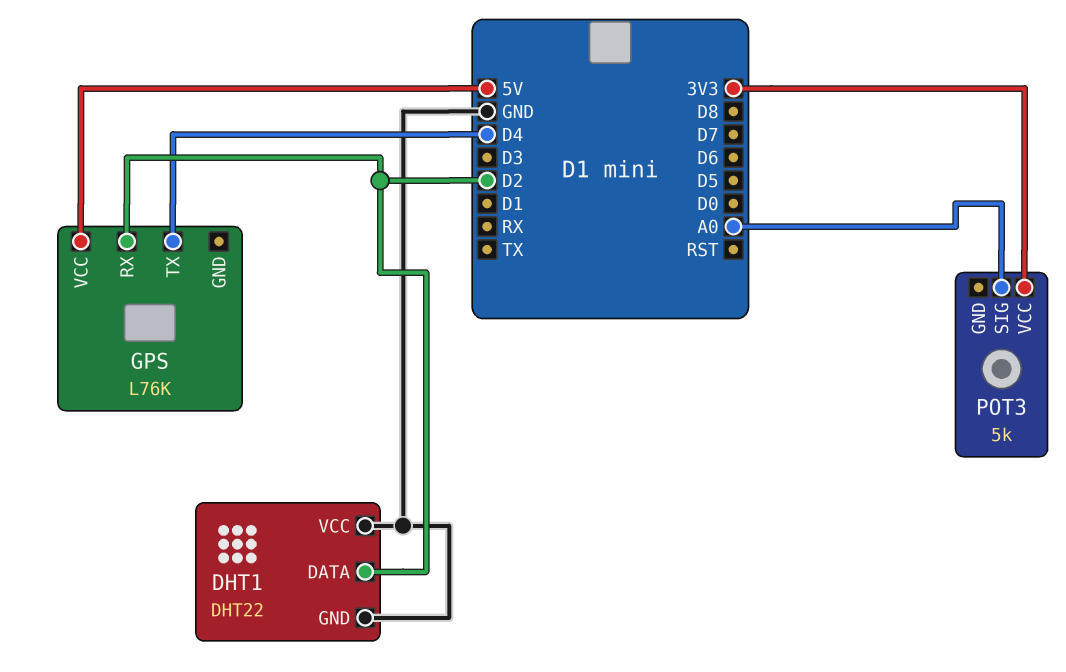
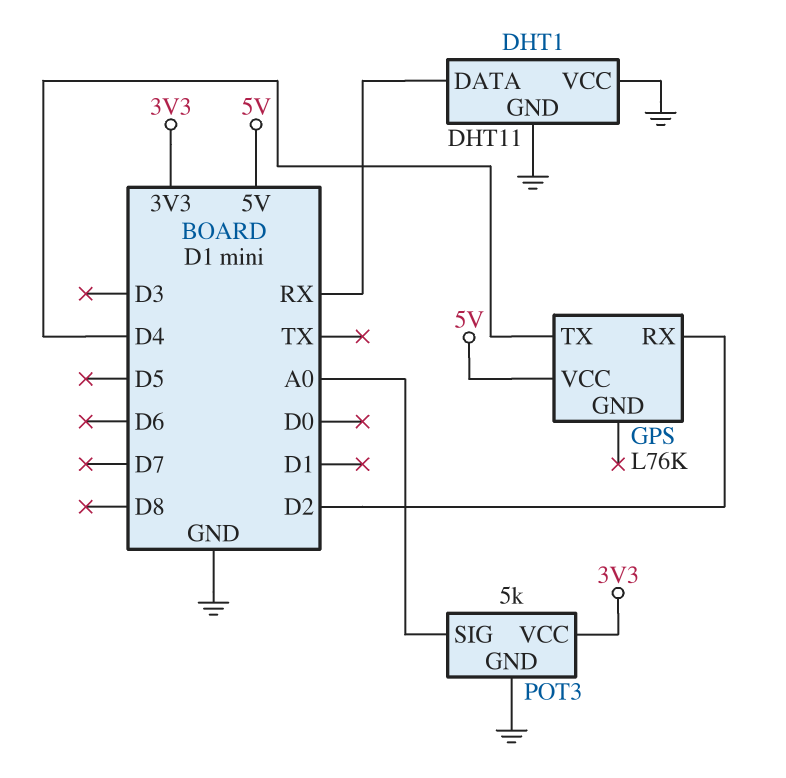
DHT1: DHT22 -> DHT11
DHT1 pin DATA: D2 -> RX
POT3 pin GND: none -> GND

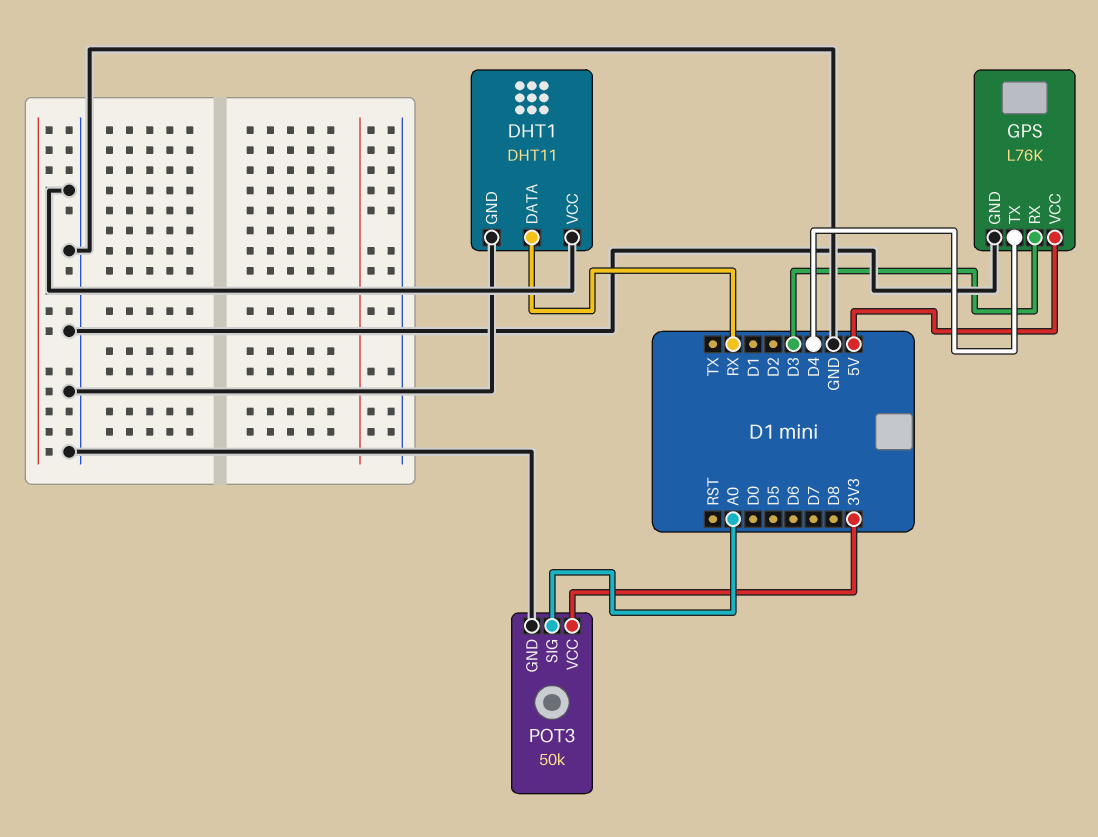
GPS pin GND: none -> GND
GPS pin RX: D2 -> D3
POT3: 5k -> 50k

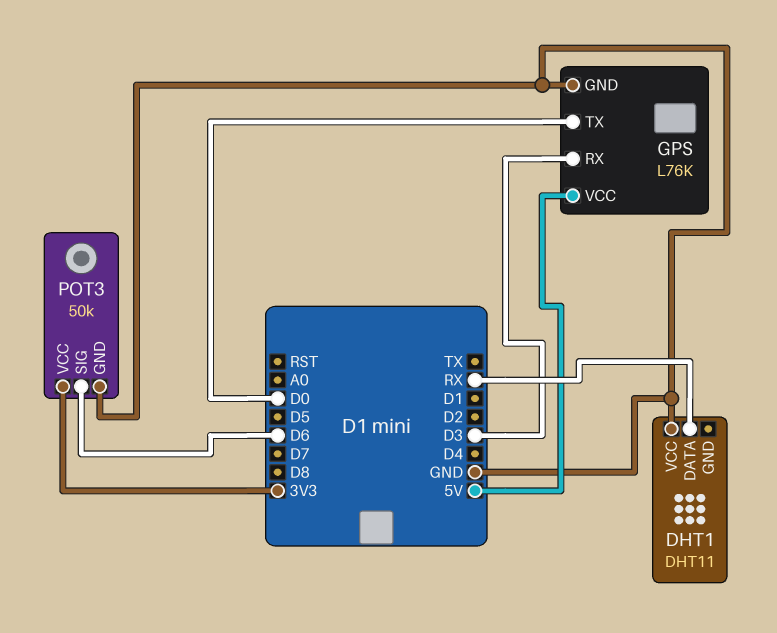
DHT1 pin GND: GND -> none
GPS pin TX: D4 -> D0
POT3 pin SIG: A0 -> D6

